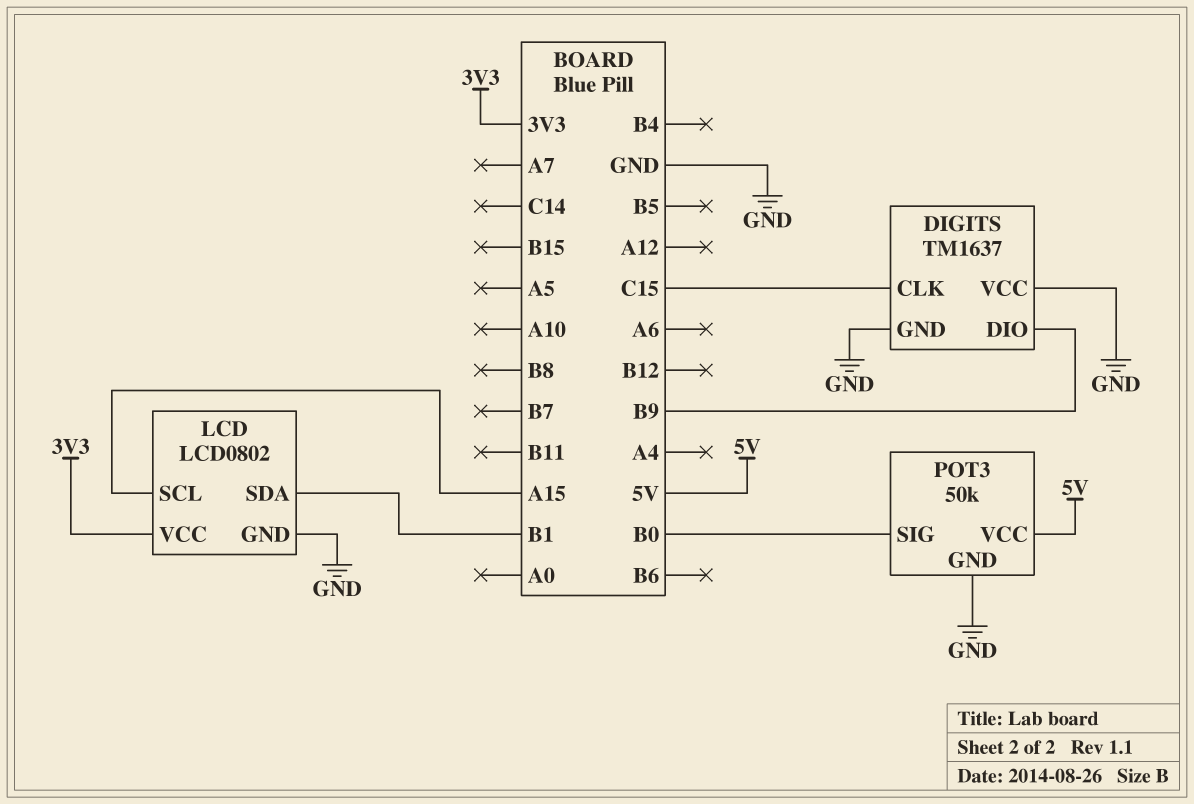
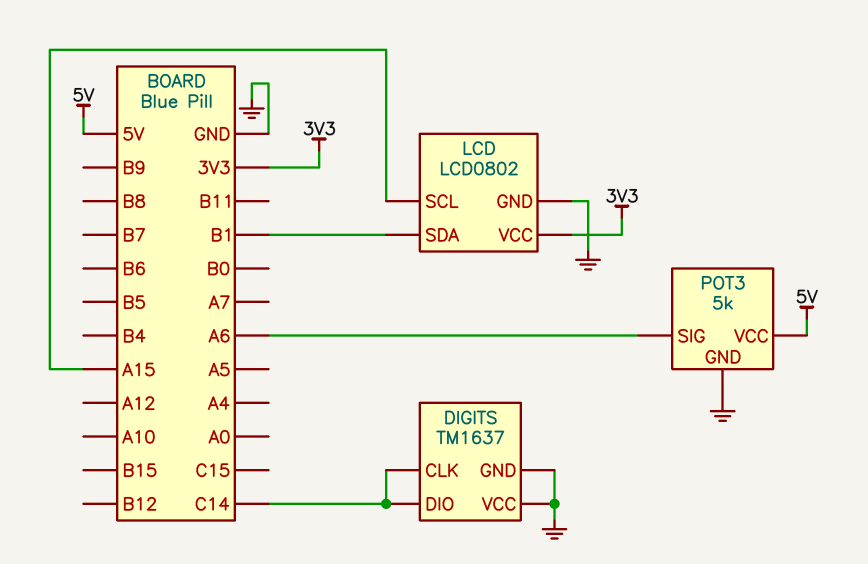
DIGITS pin CLK: C15 -> C14
DIGITS pin DIO: B9 -> C14
POT3: 50k -> 5k
POT3 pin SIG: B0 -> A6

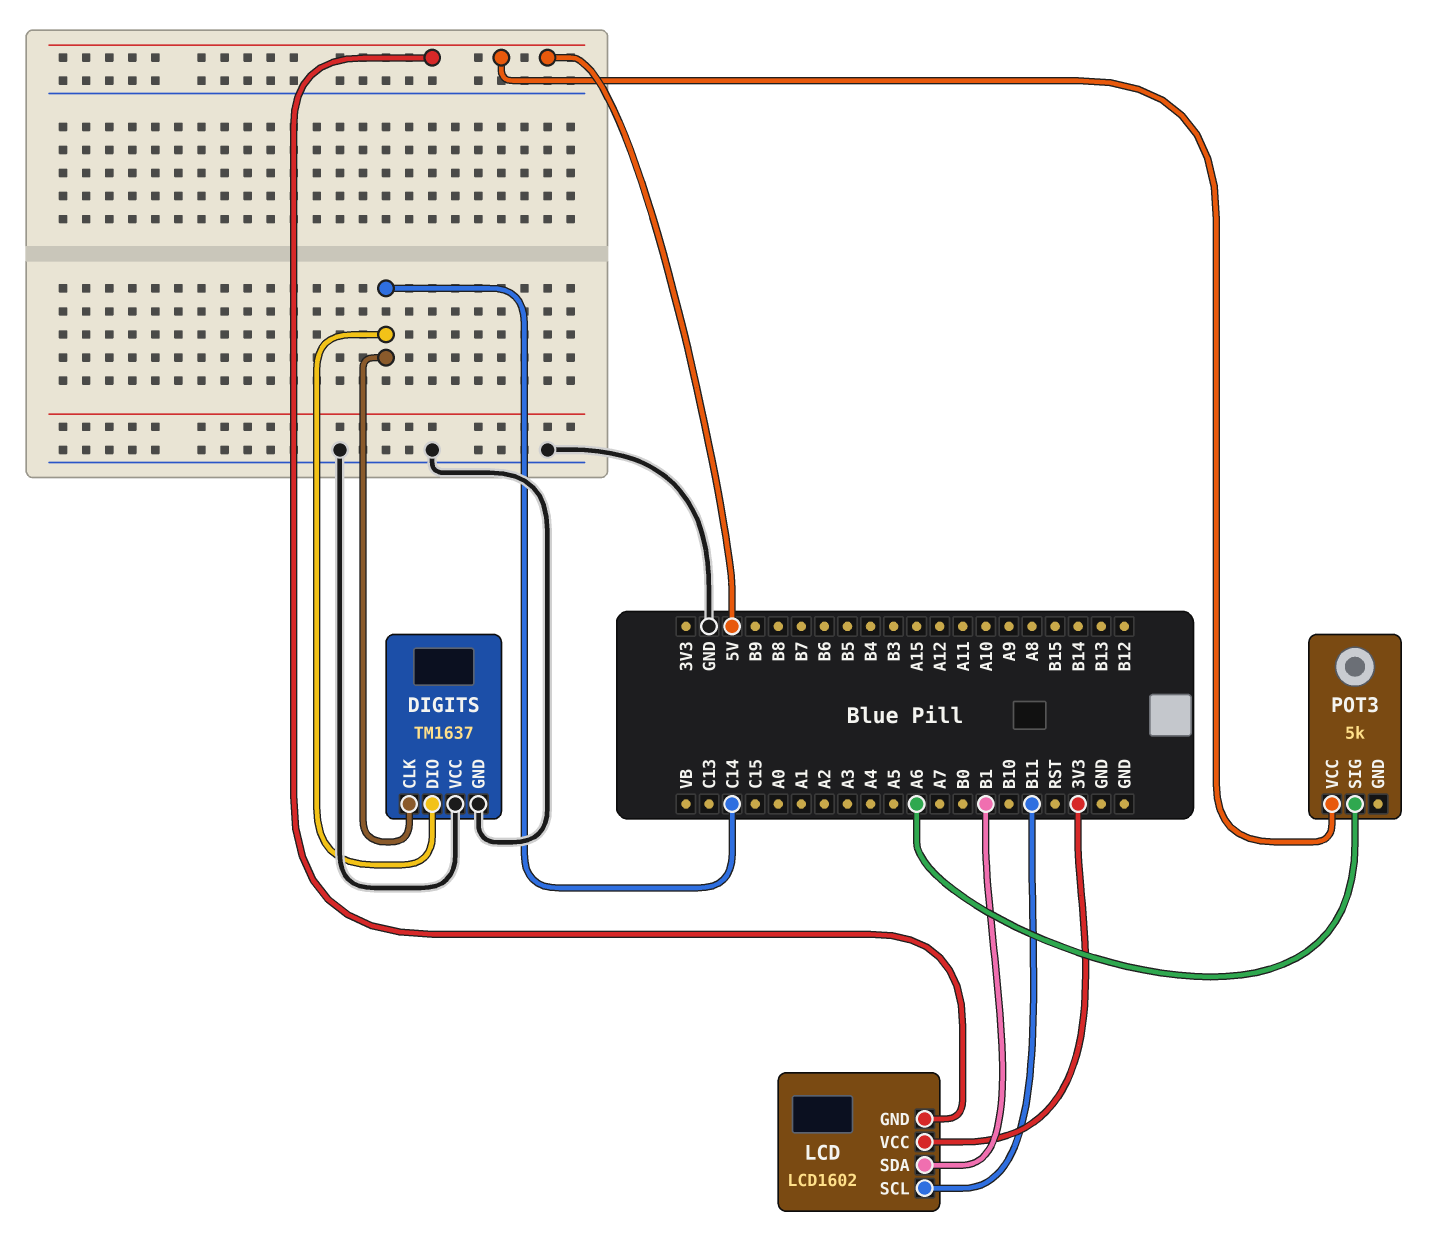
LCD: LCD0802 -> LCD1602
LCD pin GND: GND -> 5V
LCD pin SCL: A15 -> B11
POT3 pin GND: GND -> none

